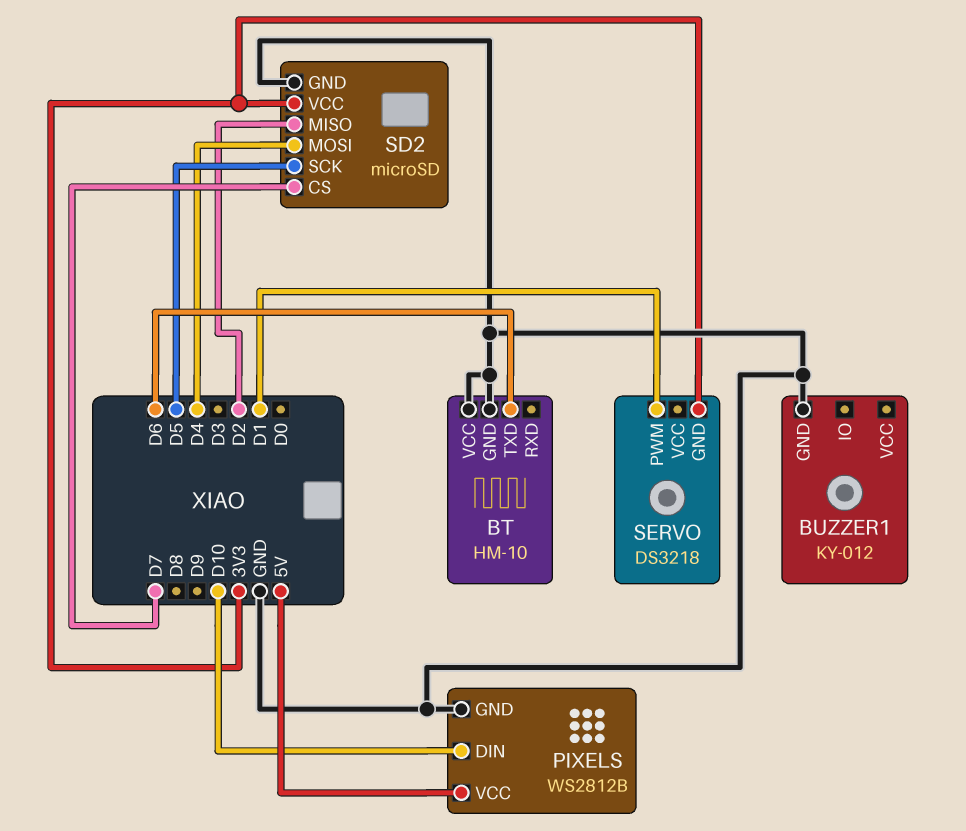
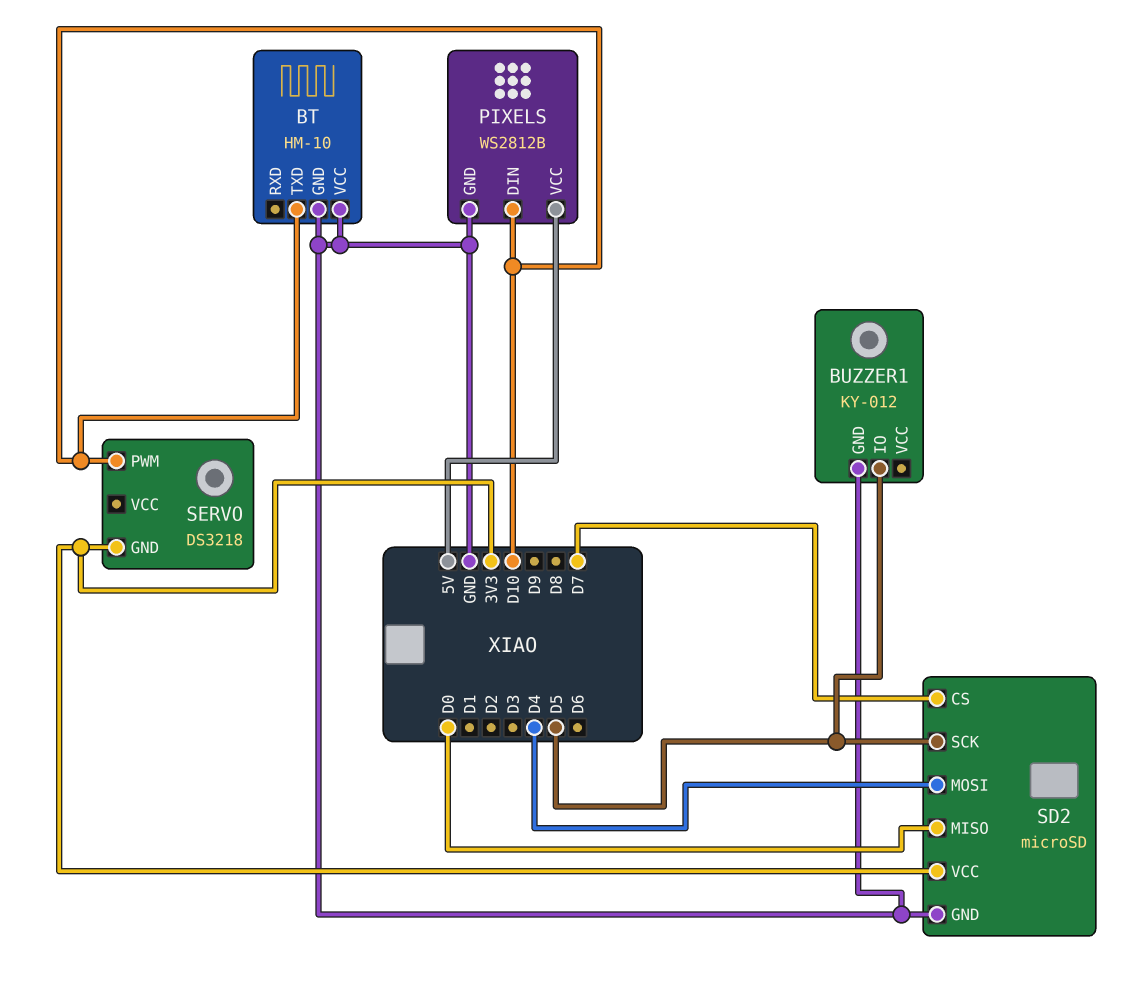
BT pin TXD: D6 -> D10
BUZZER1 pin IO: none -> D5
SD2 pin MISO: D2 -> D0
SERVO pin PWM: D1 -> D10

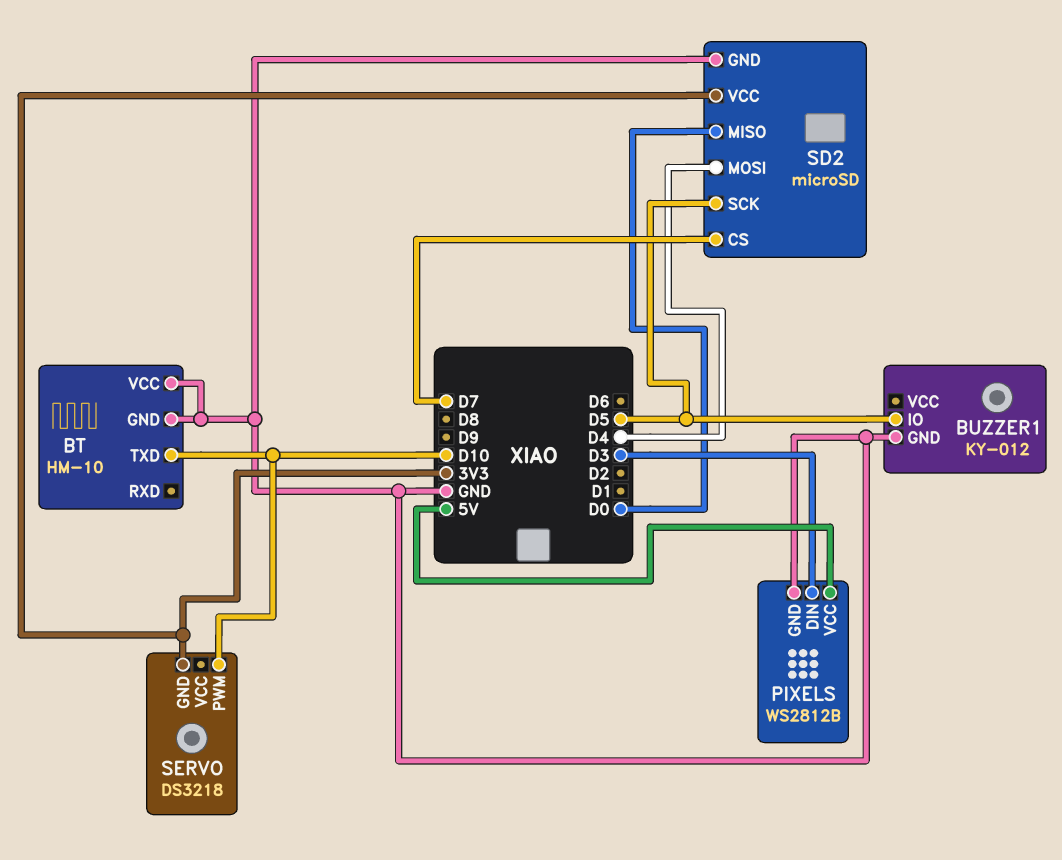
PIXELS pin DIN: D10 -> D3

